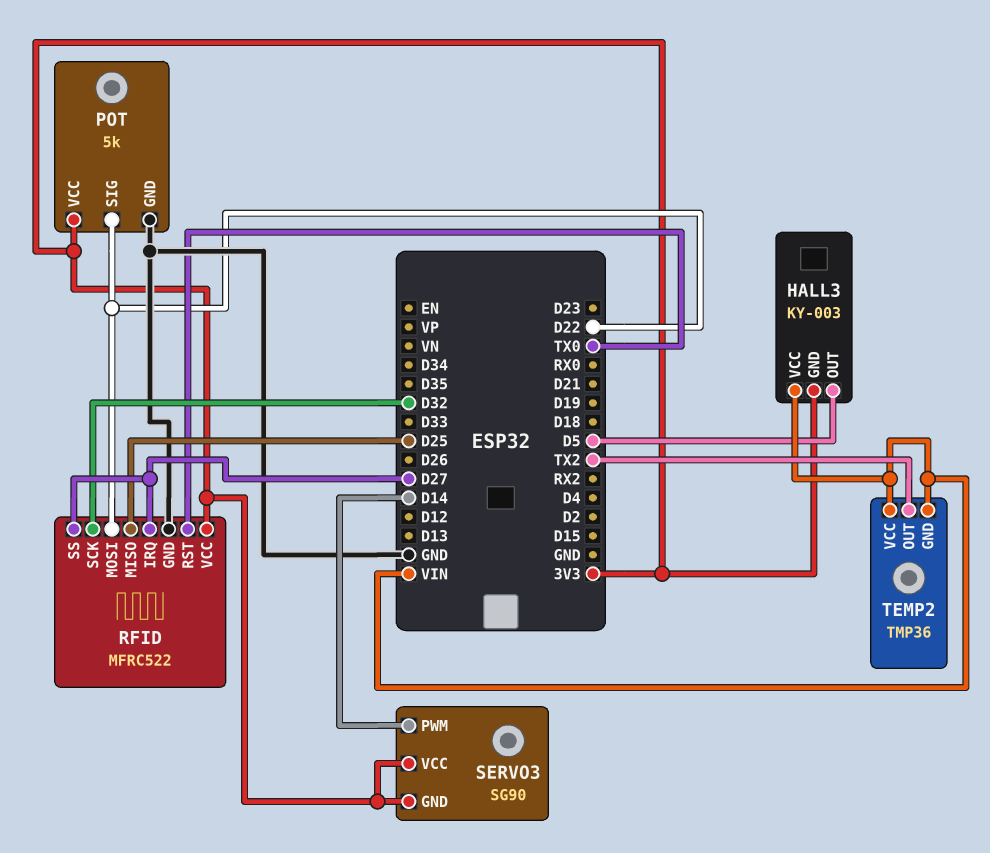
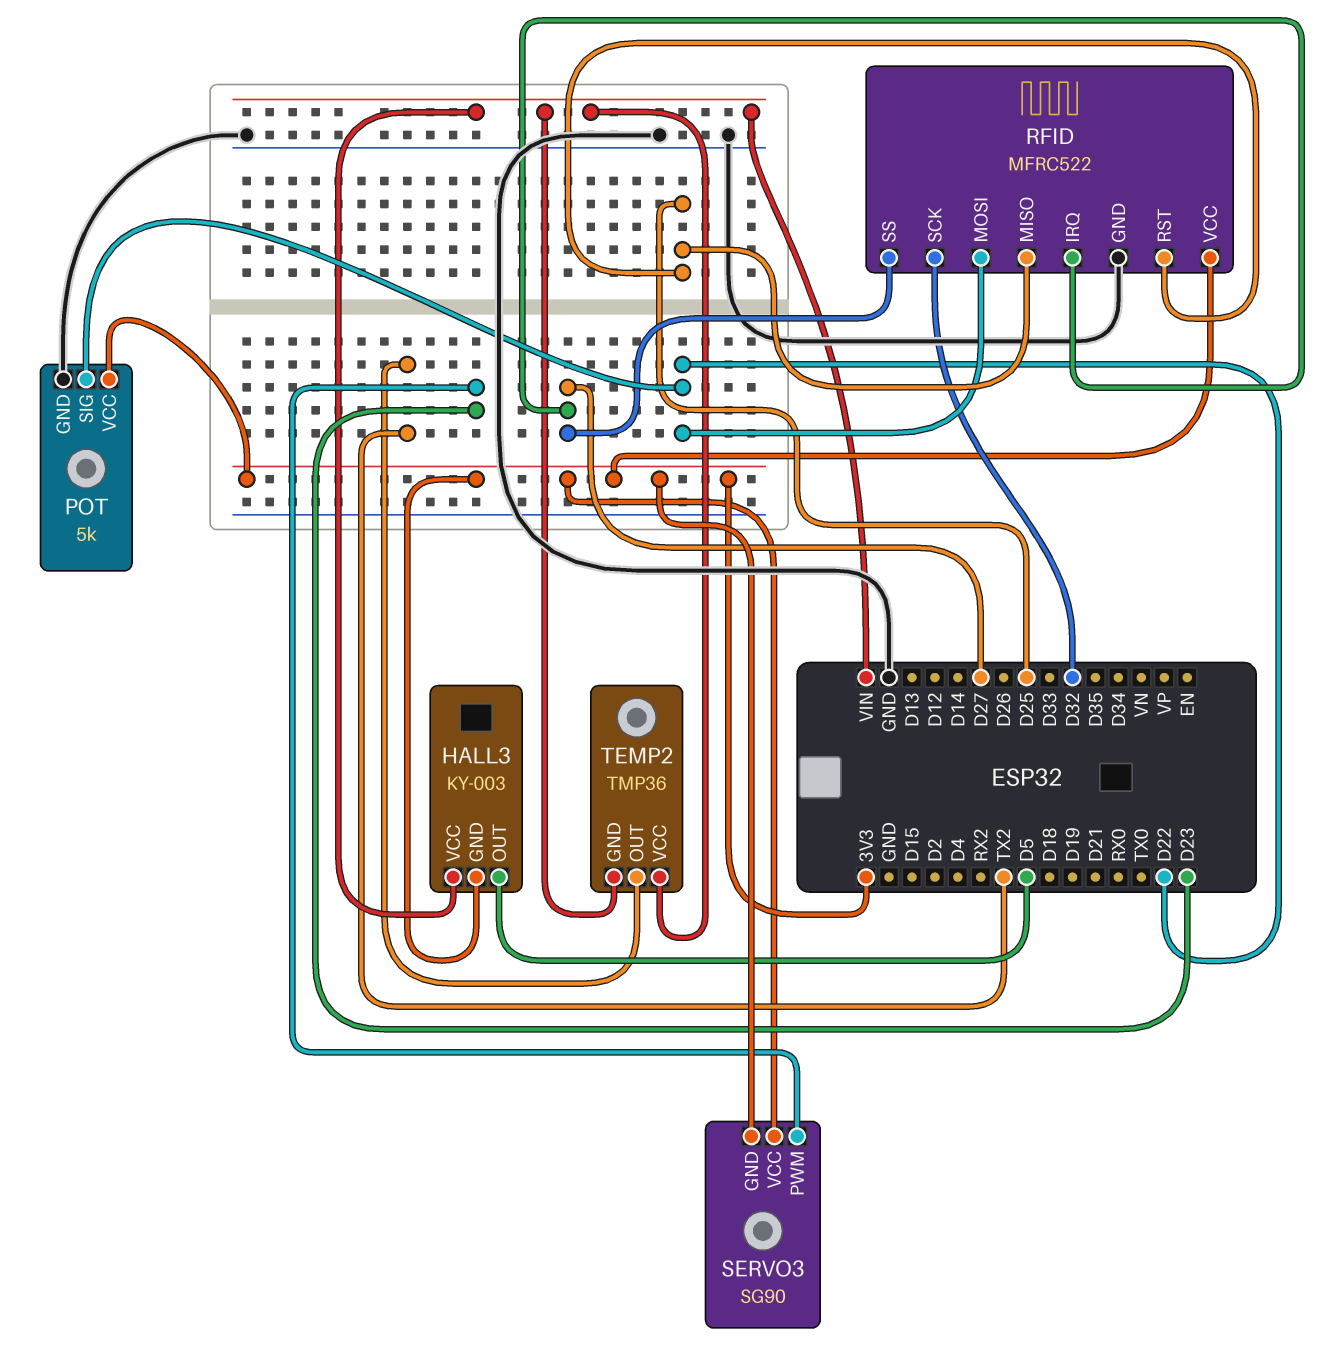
RFID pin RST: TX0 -> D25
SERVO3 pin PWM: D14 -> D23

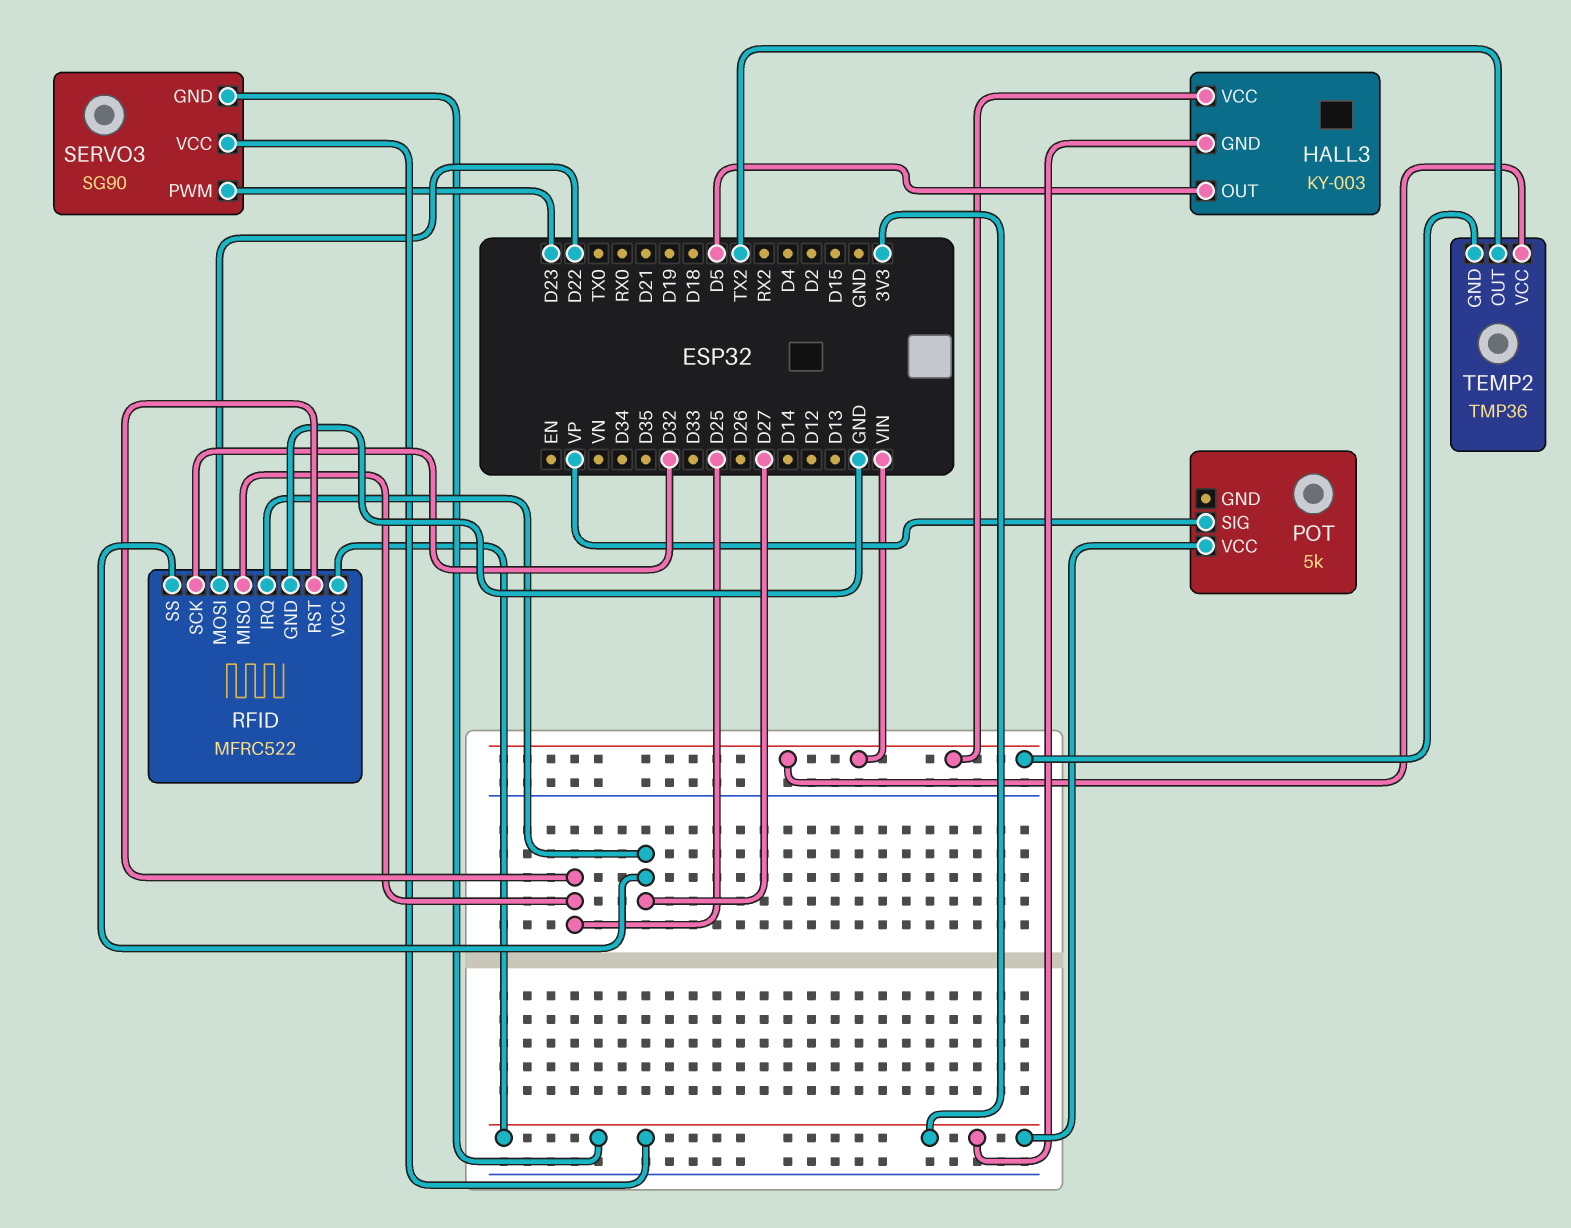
POT pin GND: GND -> none
POT pin SIG: D22 -> VP

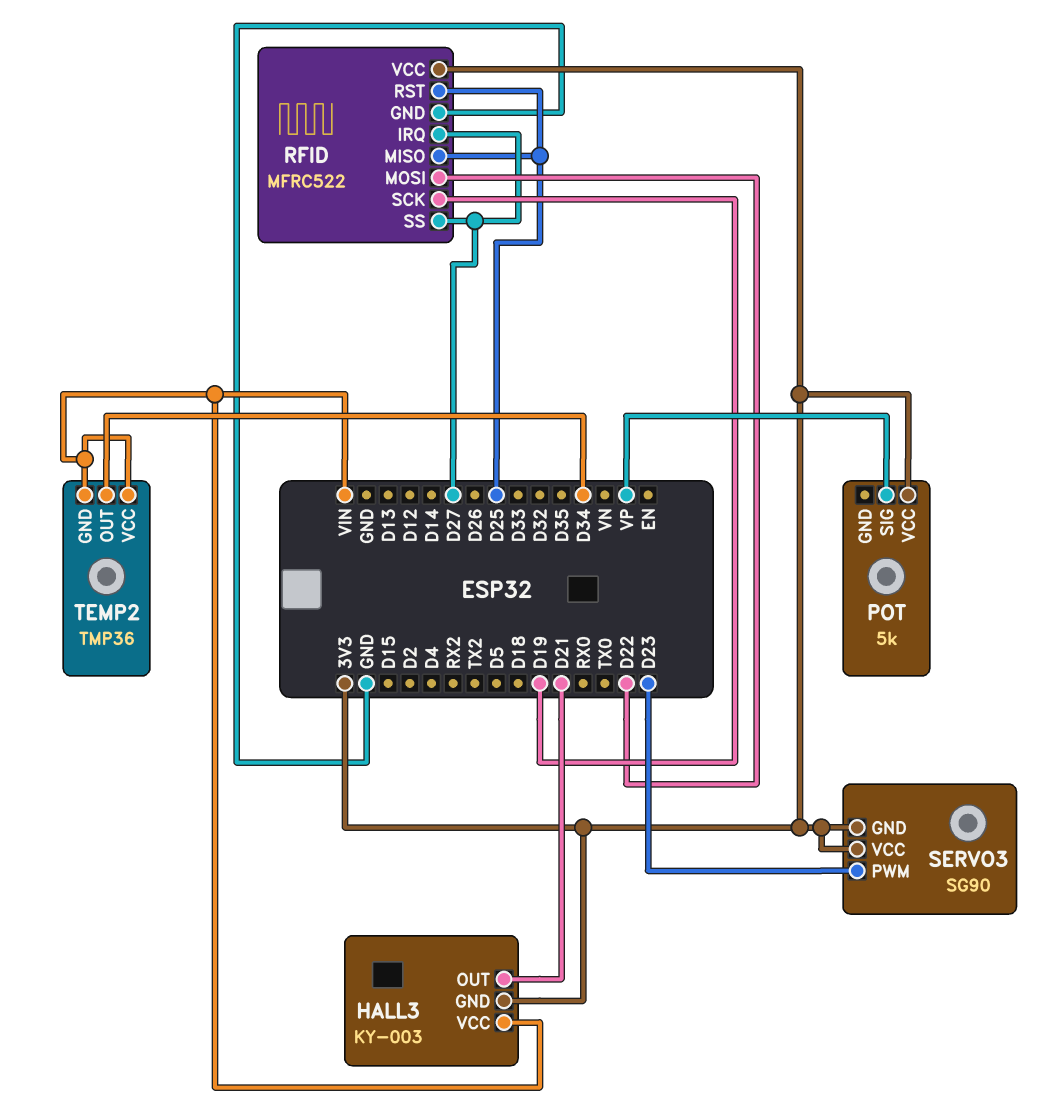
HALL3 pin OUT: D5 -> D21
RFID pin SCK: D32 -> D19
TEMP2 pin OUT: TX2 -> D34

